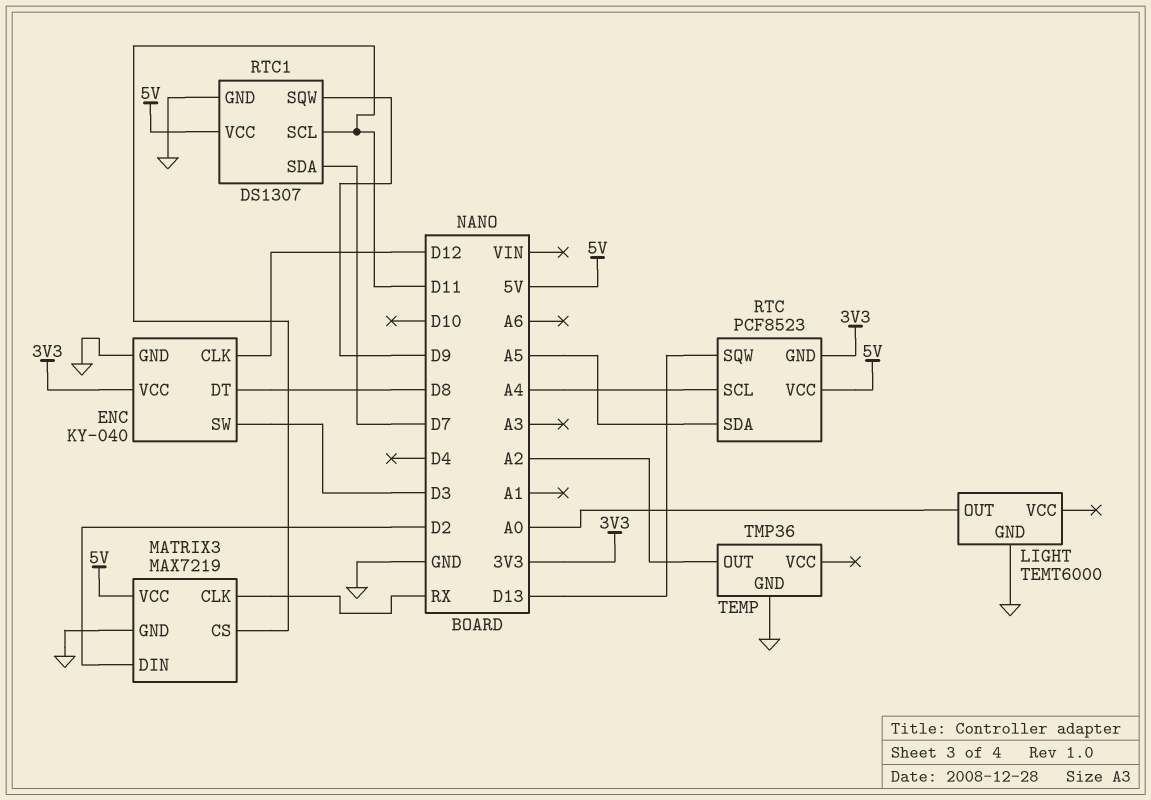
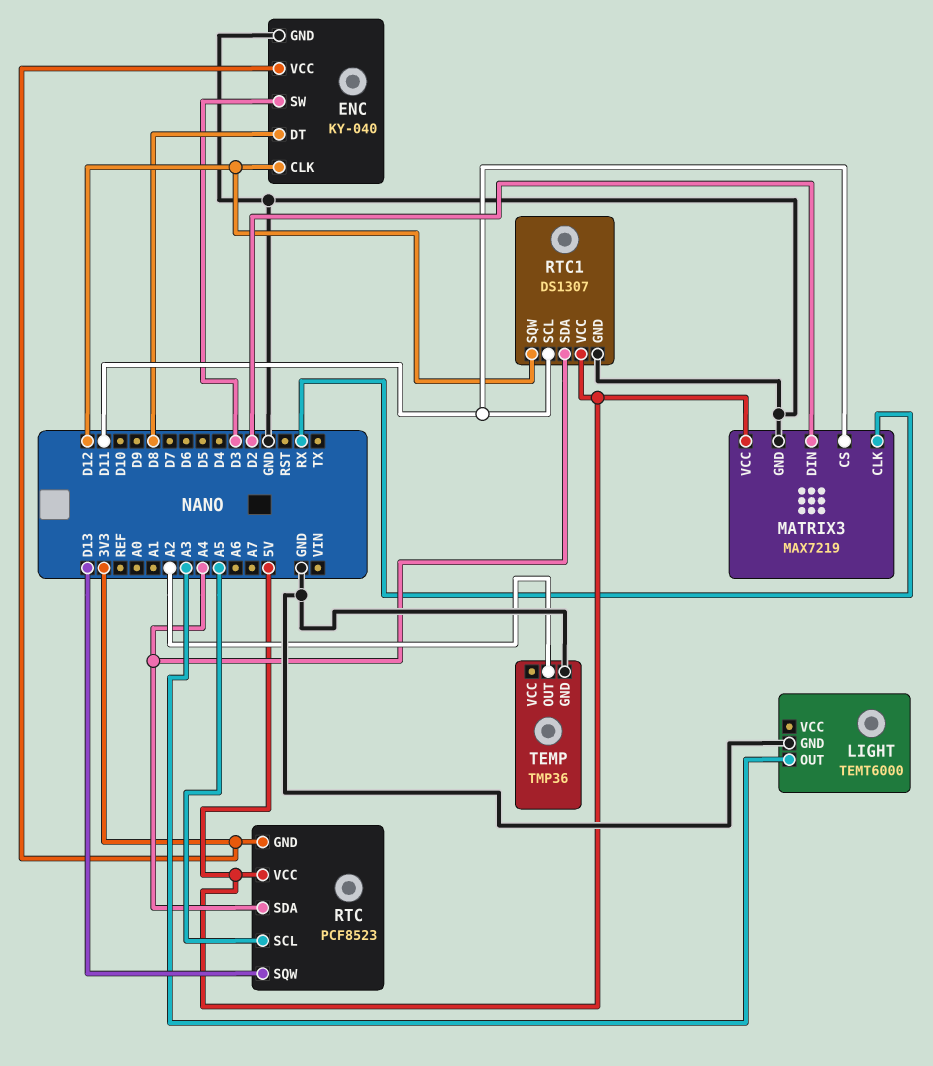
LIGHT pin OUT: A0 -> A3
RTC pin SCL: A4 -> A5
RTC pin SDA: A5 -> A4
RTC1 pin SDA: D7 -> A4
RTC1 pin SQW: D9 -> D12

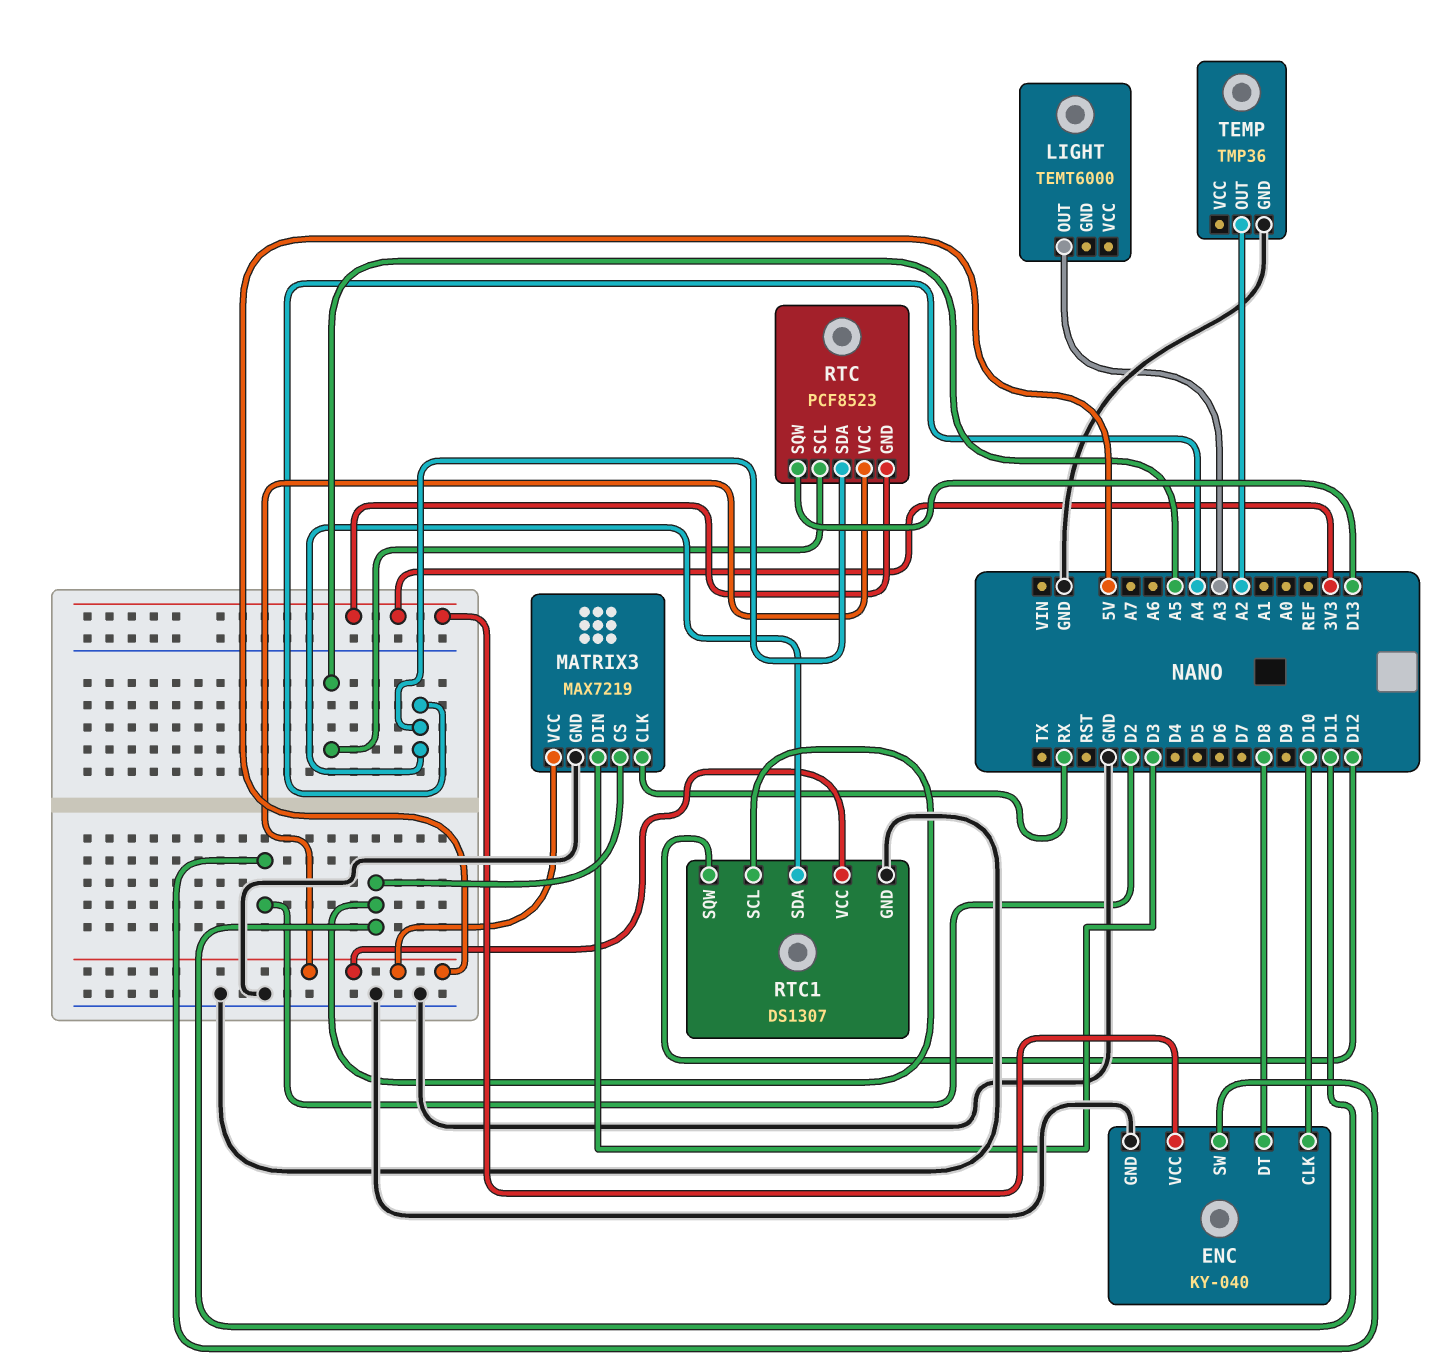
ENC pin CLK: D12 -> D10
ENC pin SW: D3 -> D2
LIGHT pin GND: GND -> none
MATRIX3 pin DIN: D2 -> D3

